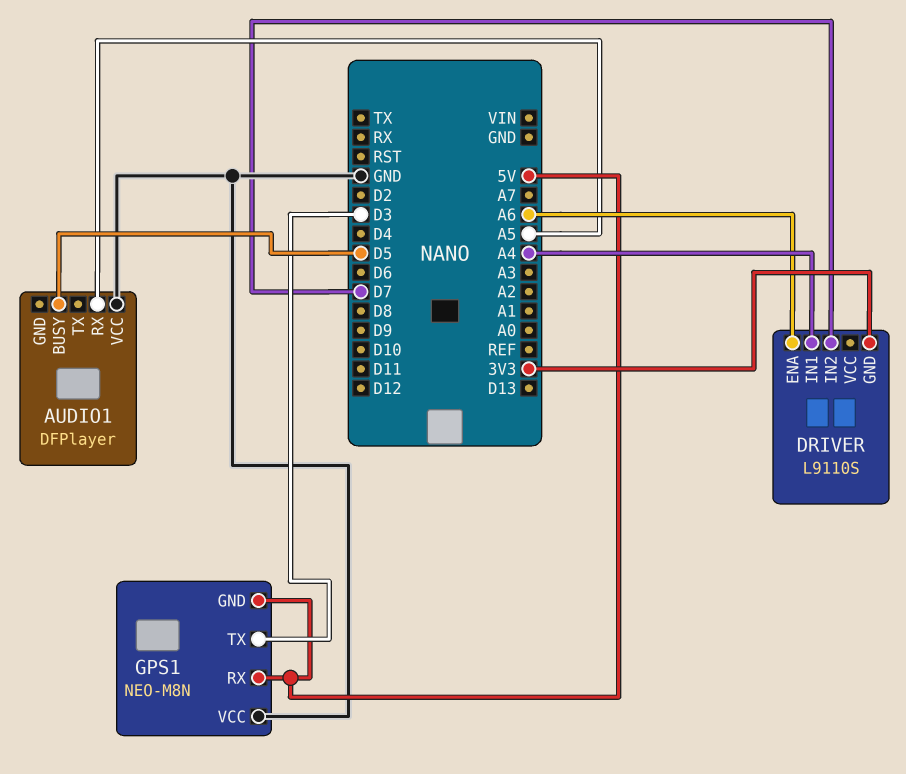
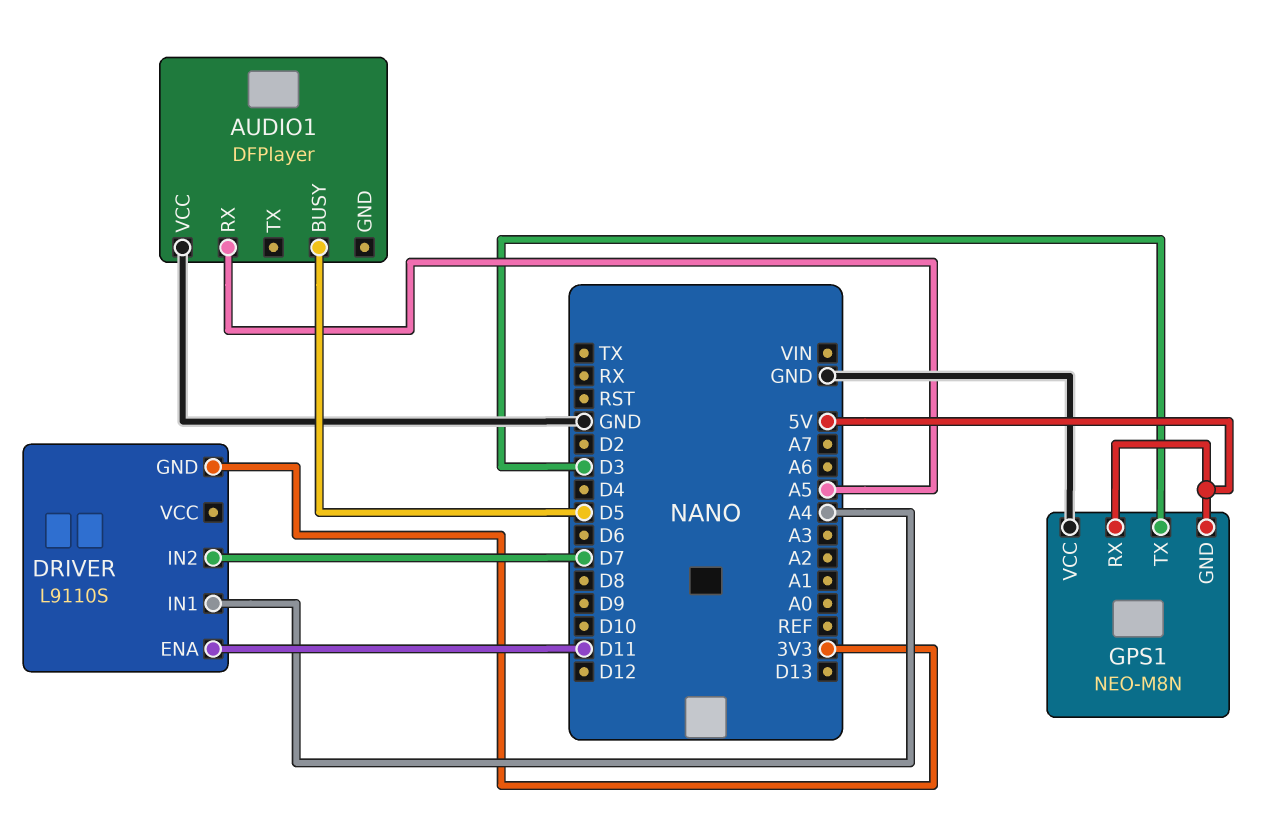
DRIVER pin ENA: A6 -> D11

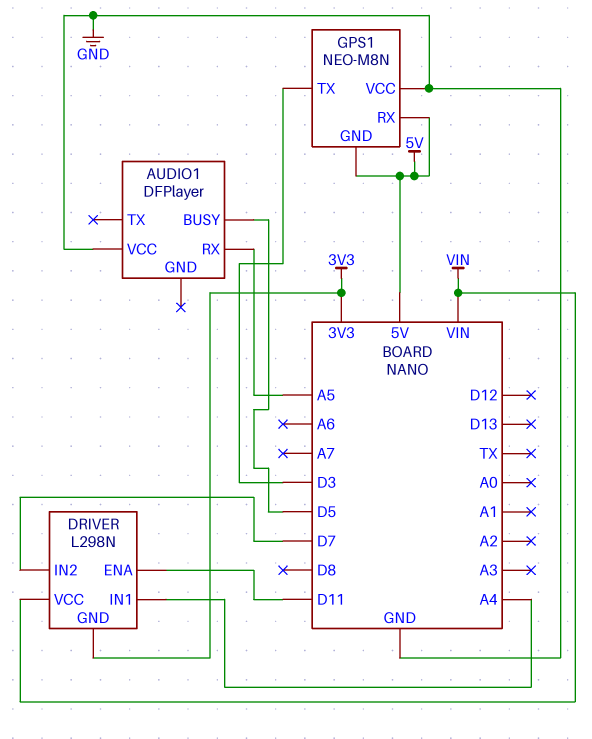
DRIVER: L9110S -> L298N
DRIVER pin VCC: none -> VIN

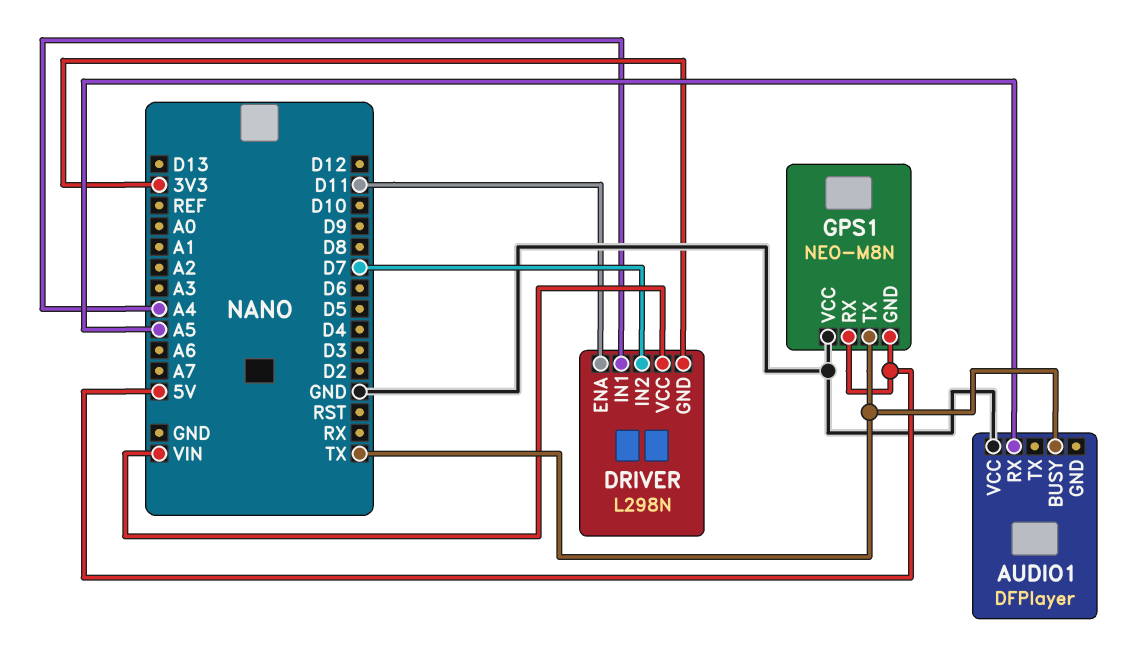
AUDIO1 pin BUSY: D5 -> TX
GPS1 pin TX: D3 -> TX

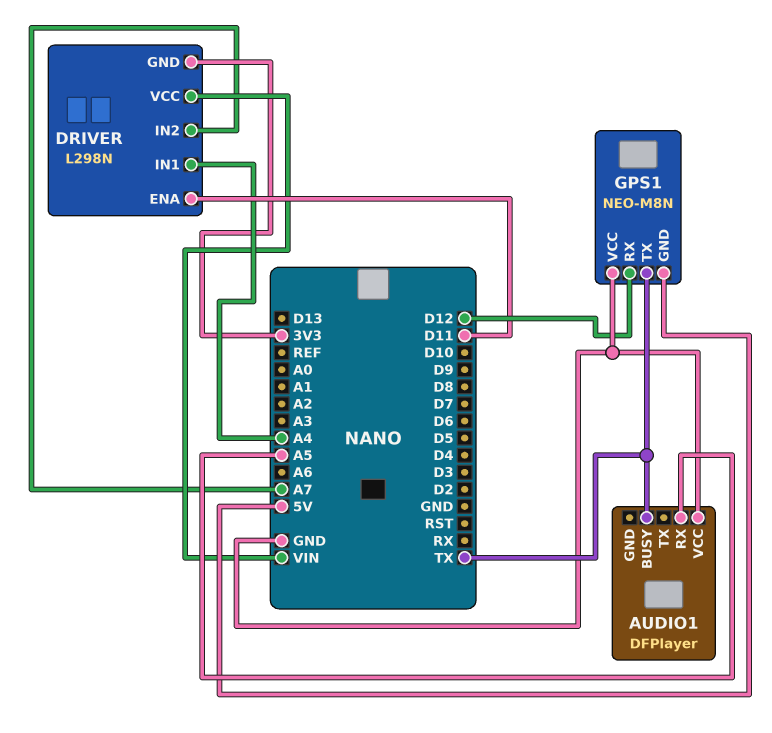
DRIVER pin IN2: D7 -> A7
GPS1 pin RX: 5V -> D12

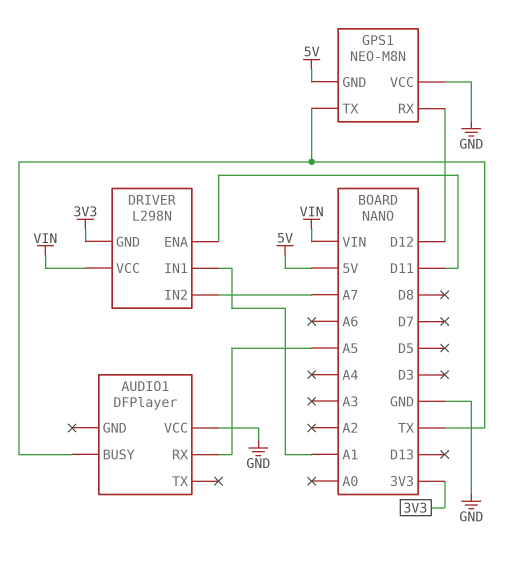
DRIVER pin IN1: A4 -> A1

